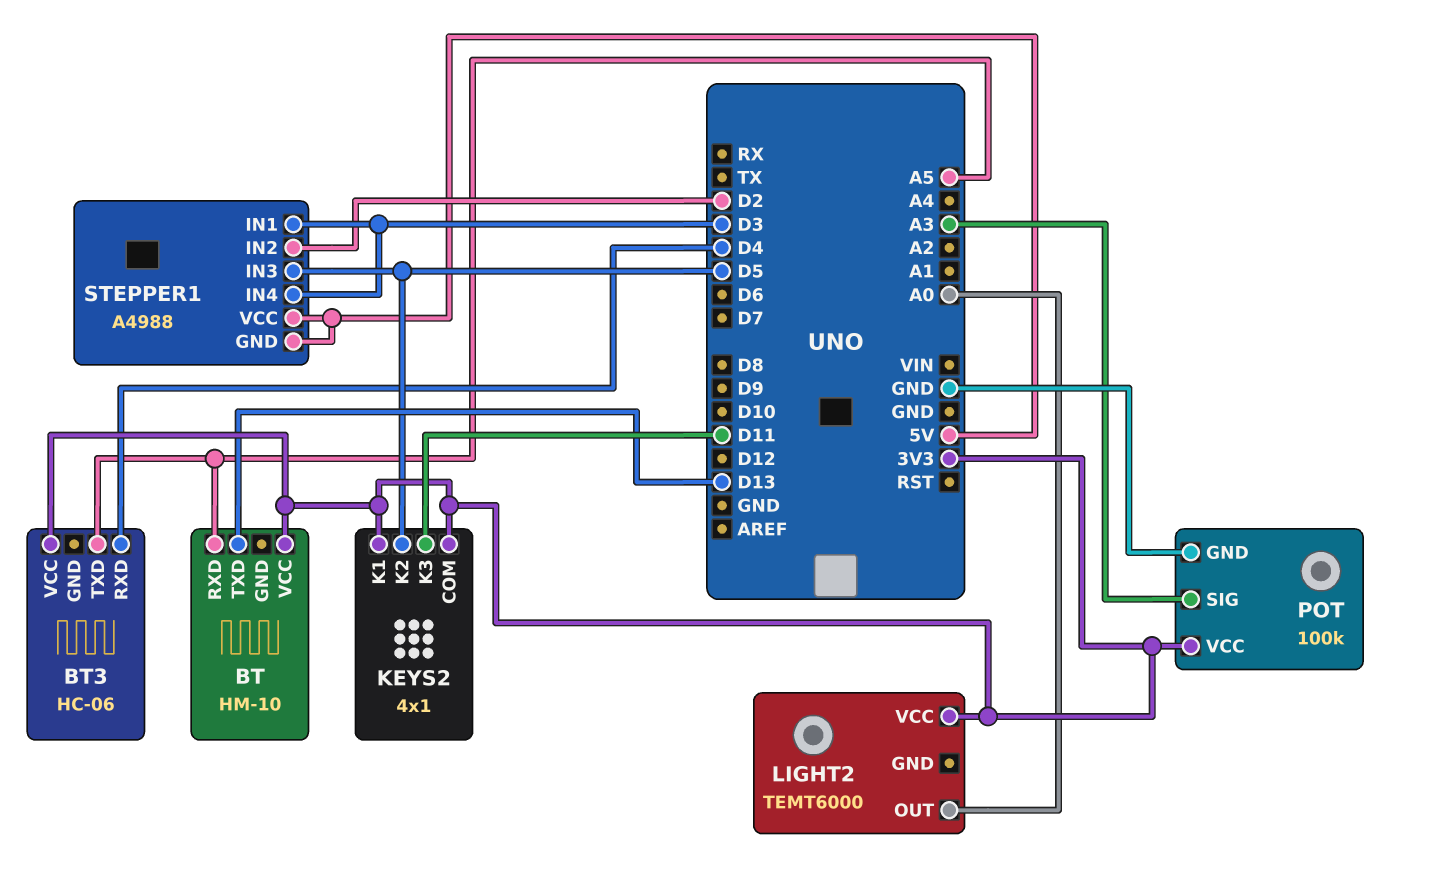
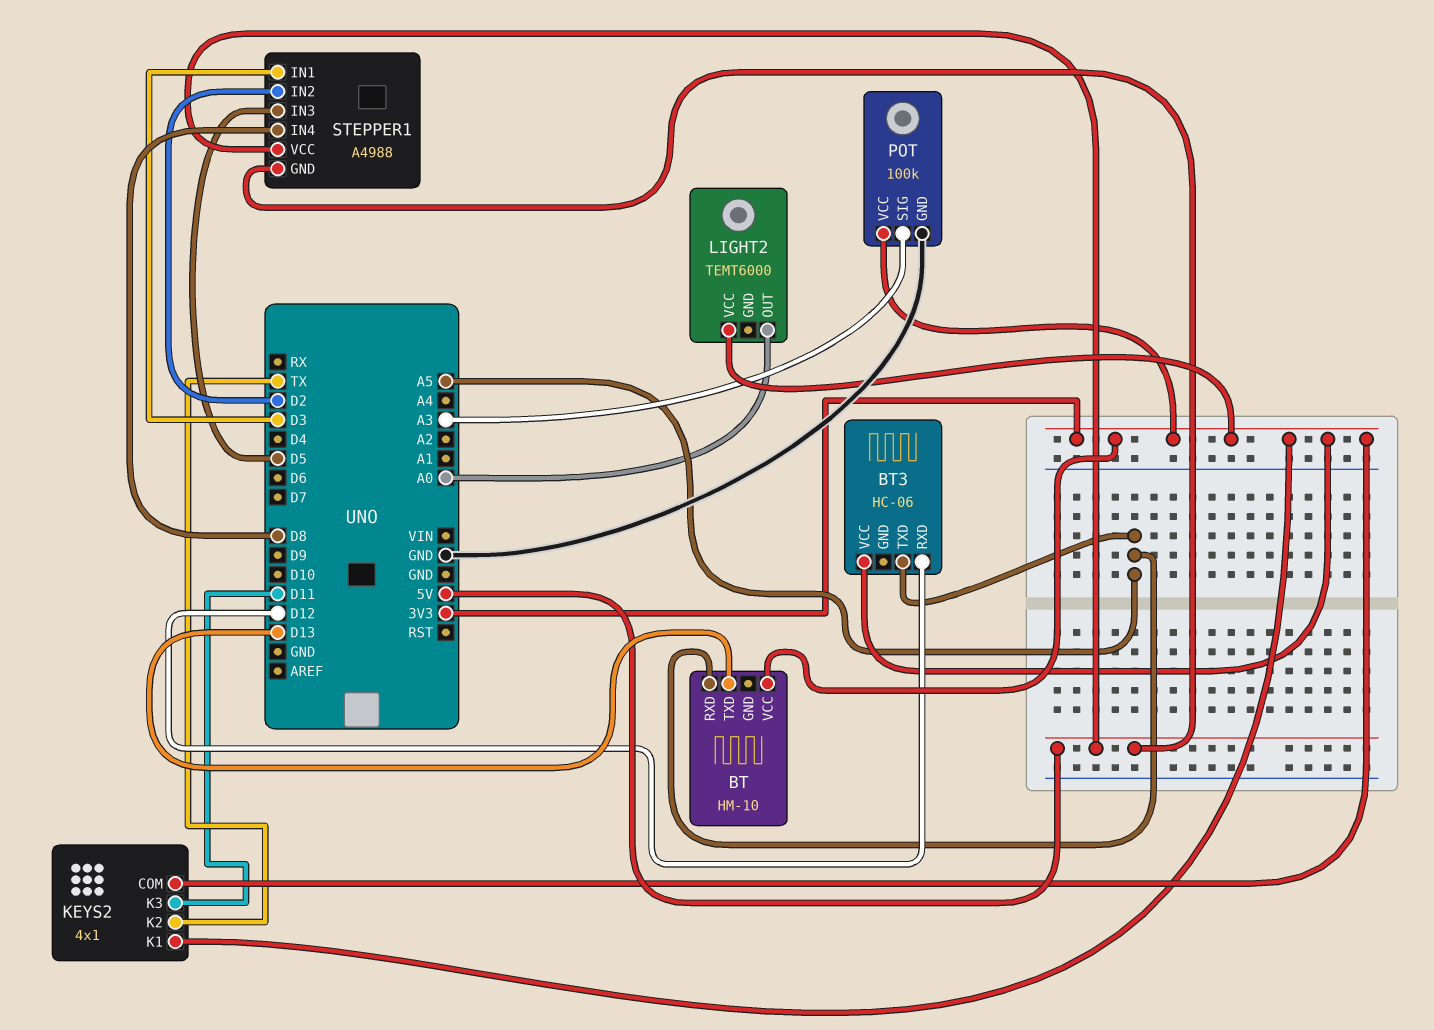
BT3 pin RXD: D4 -> D12
KEYS2 pin K2: D5 -> TX
STEPPER1 pin IN4: D3 -> D8

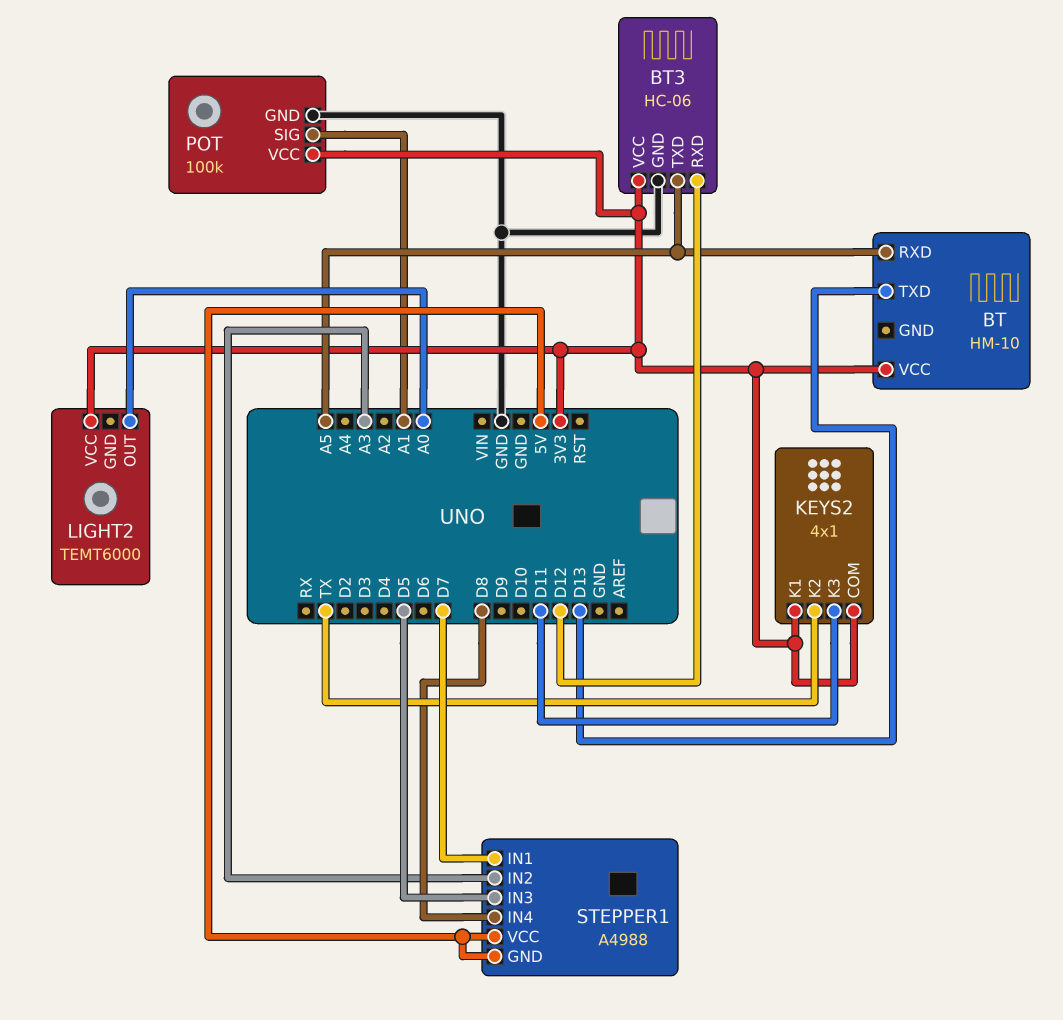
BT3 pin GND: none -> GND
POT pin SIG: A3 -> A1
STEPPER1 pin IN1: D3 -> D7
STEPPER1 pin IN2: D2 -> A3

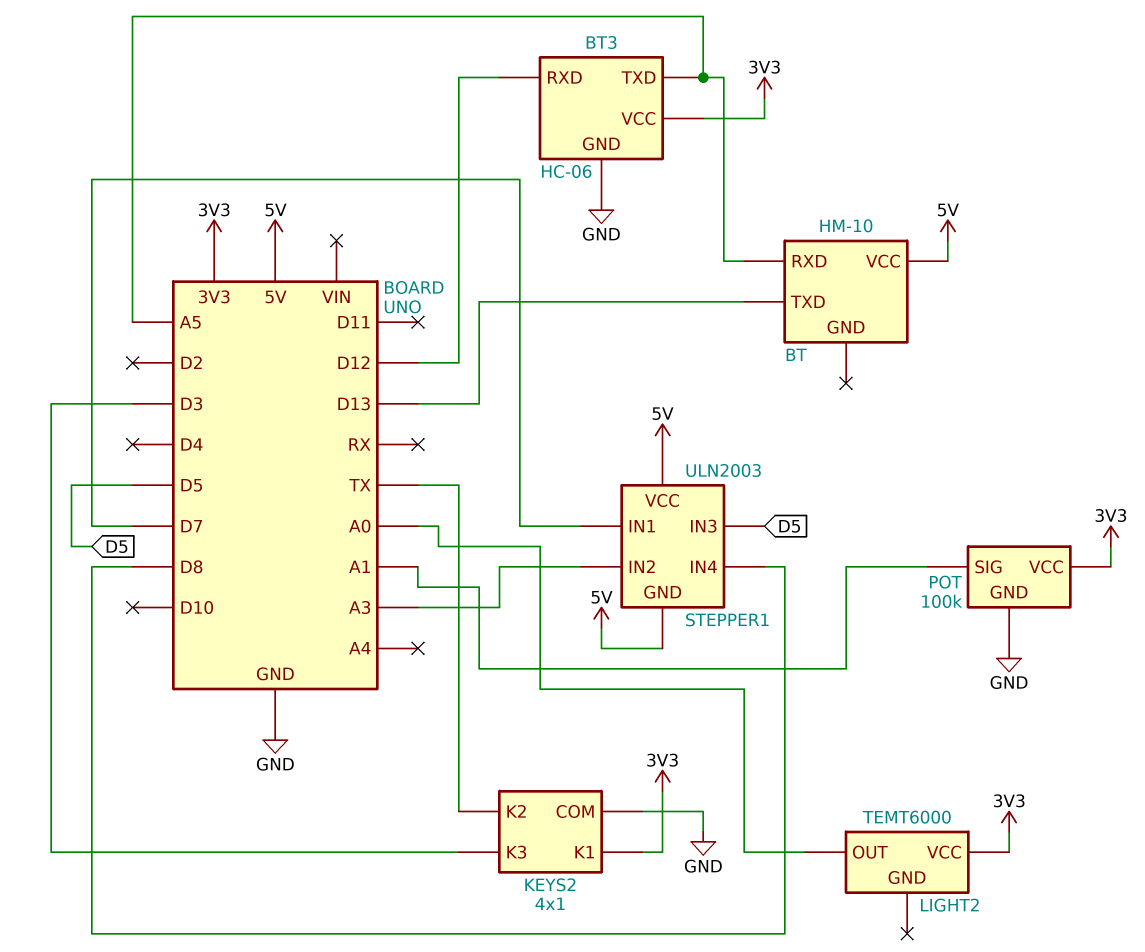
BT pin VCC: 3V3 -> 5V
KEYS2 pin COM: 3V3 -> GND
KEYS2 pin K3: D11 -> D3
STEPPER1: A4988 -> ULN2003

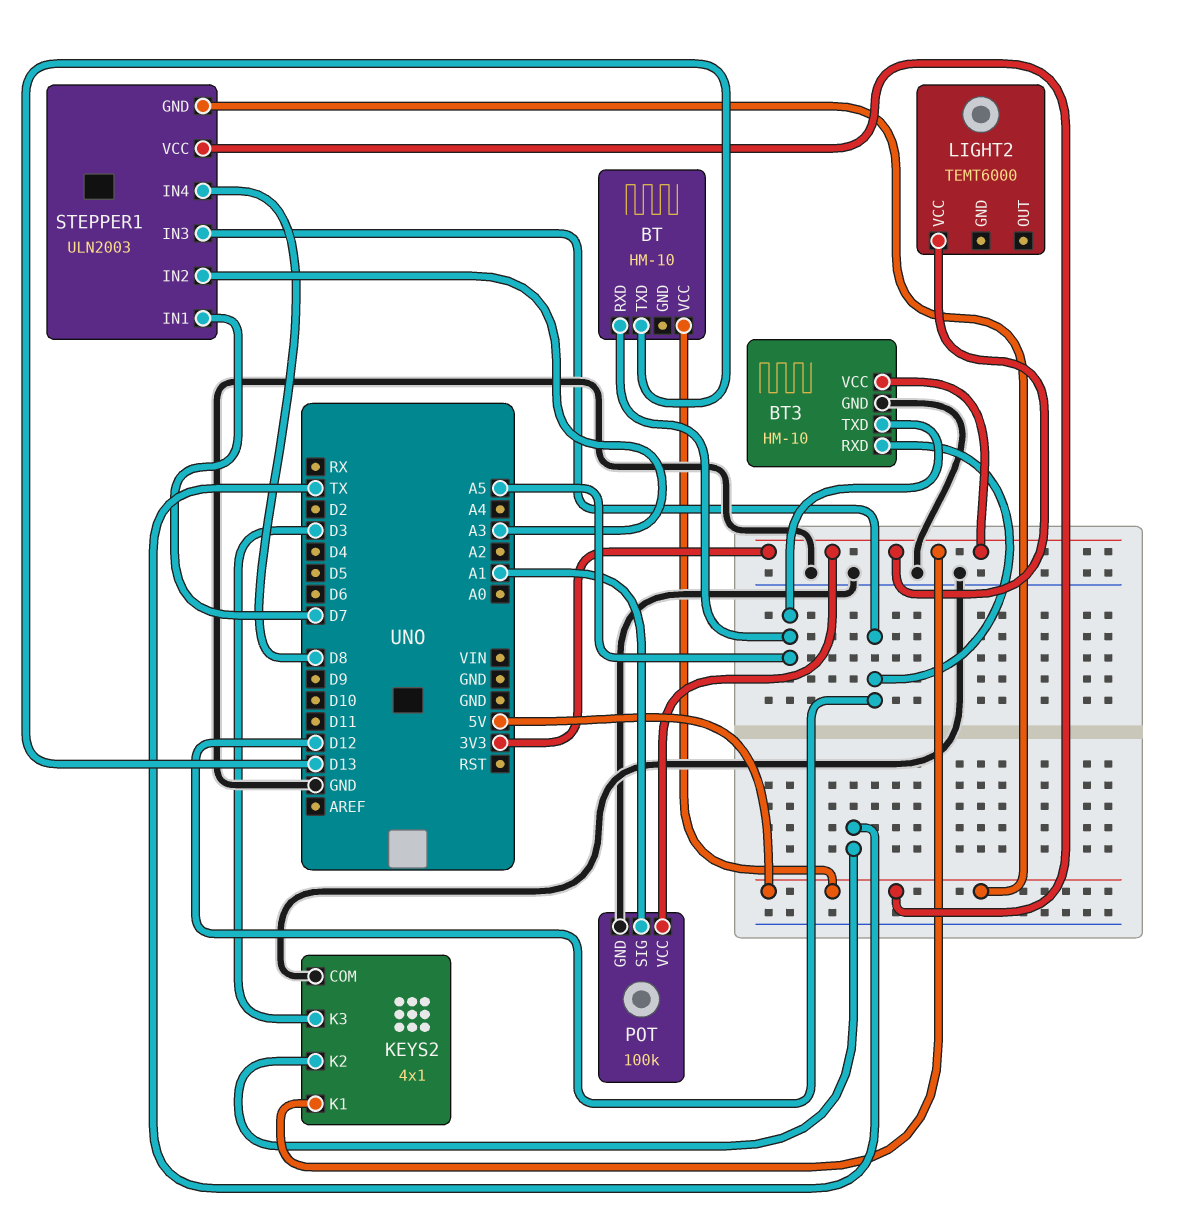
BT3: HC-06 -> HM-10
LIGHT2 pin OUT: A0 -> none
STEPPER1 pin IN3: D5 -> D12

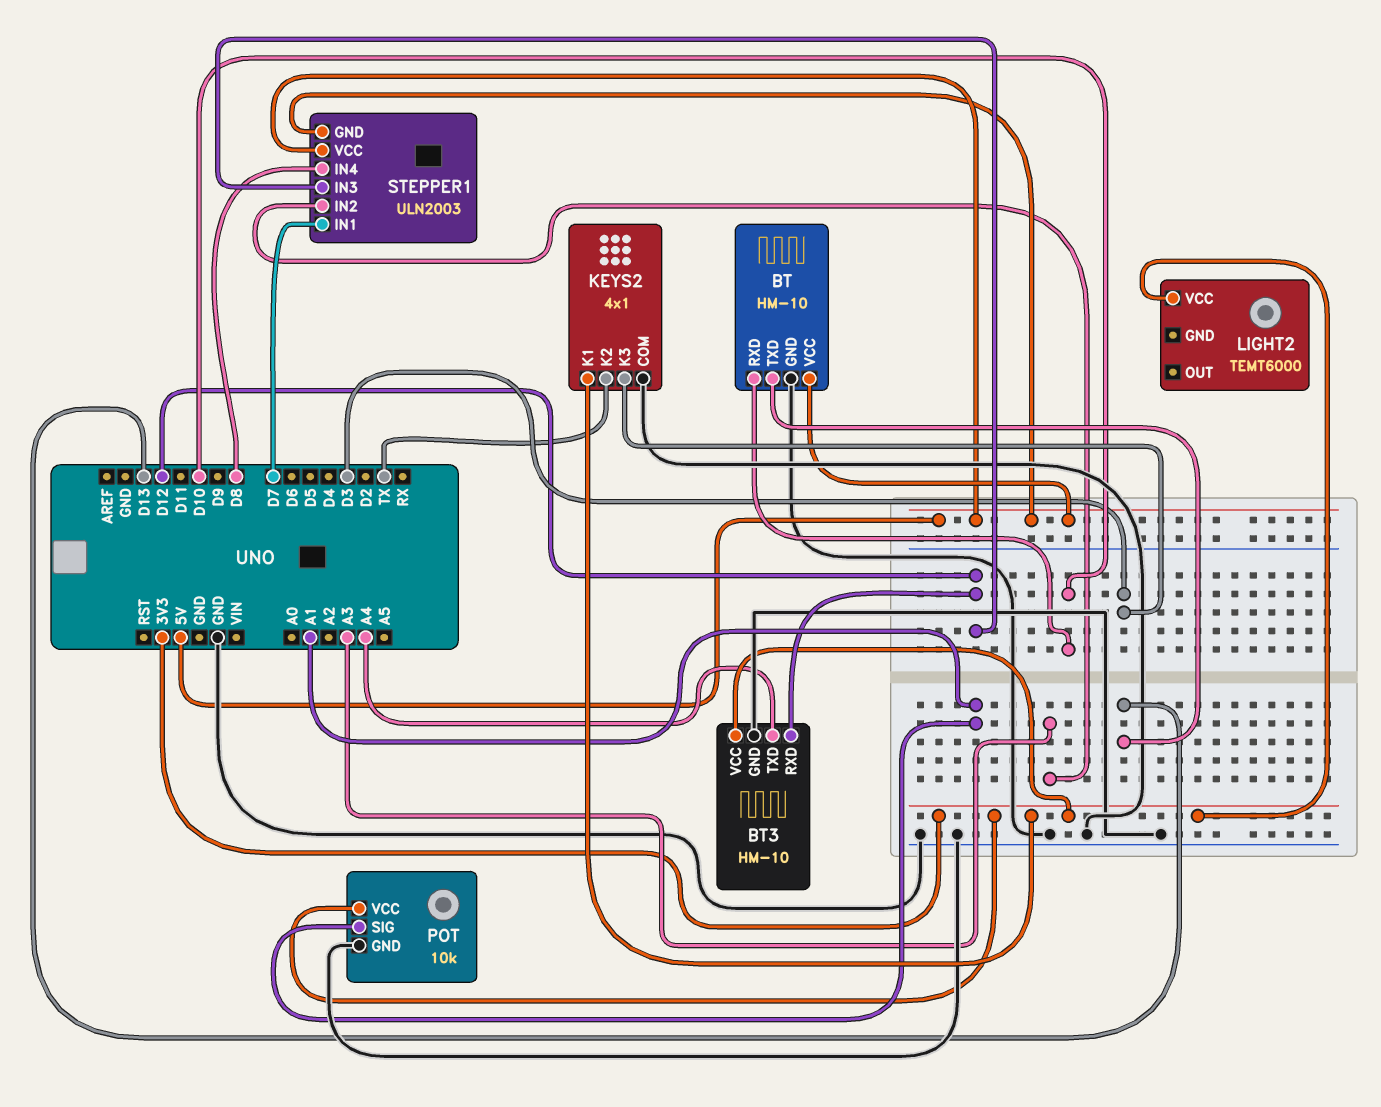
BT pin GND: none -> GND
BT pin RXD: A5 -> D10
BT3 pin TXD: A5 -> A4
POT: 100k -> 10k

